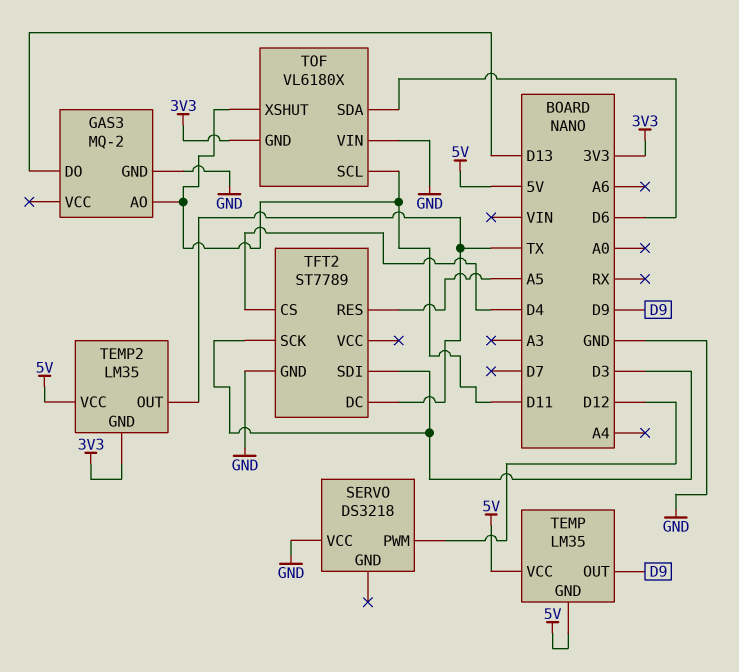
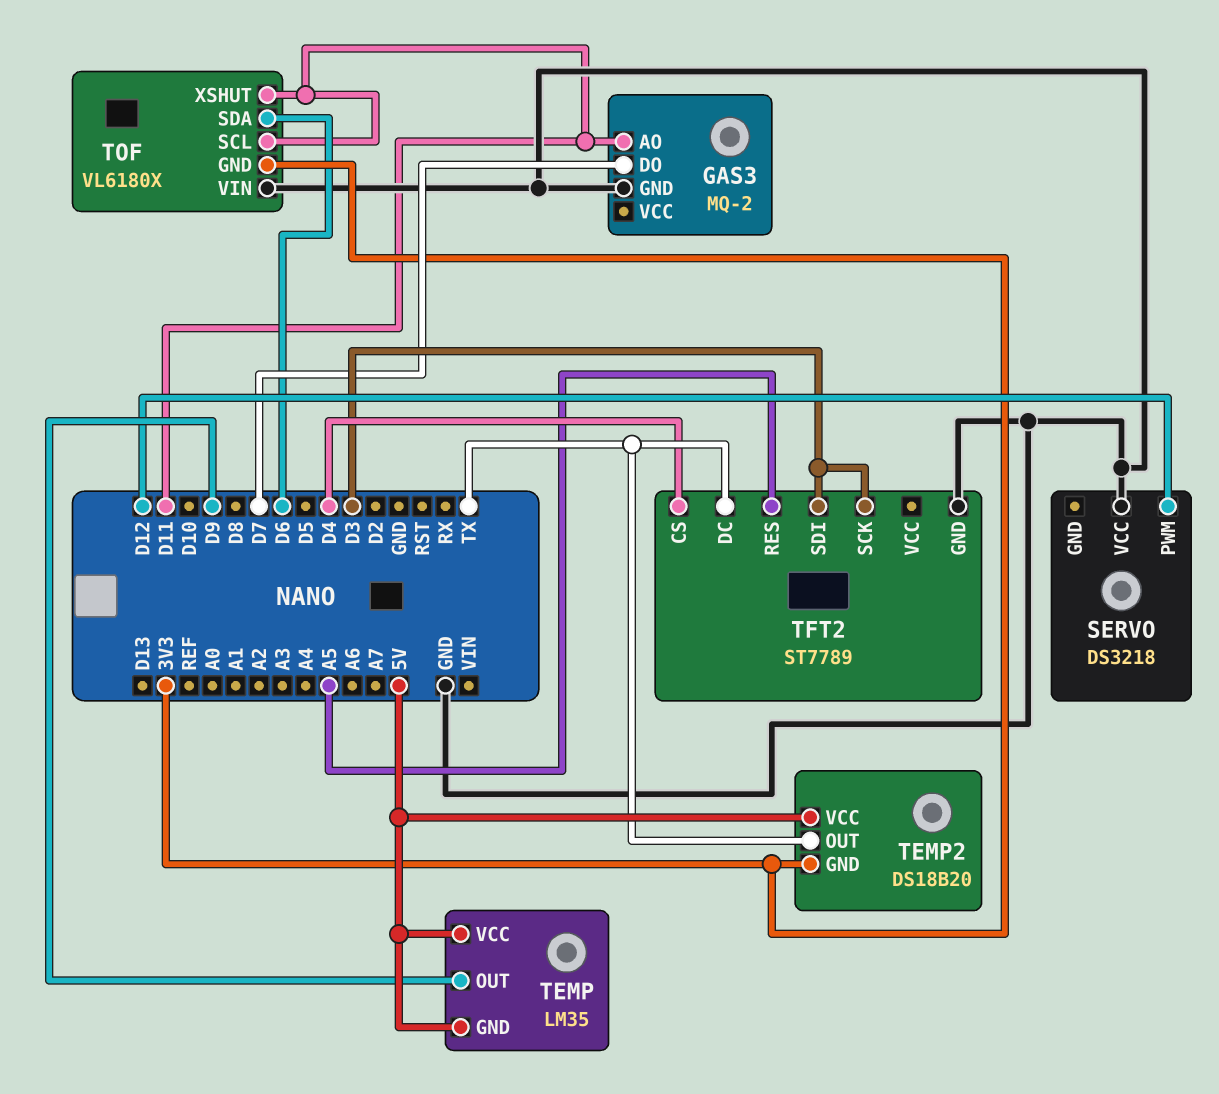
GAS3 pin DO: D13 -> D7
TEMP2: LM35 -> DS18B20

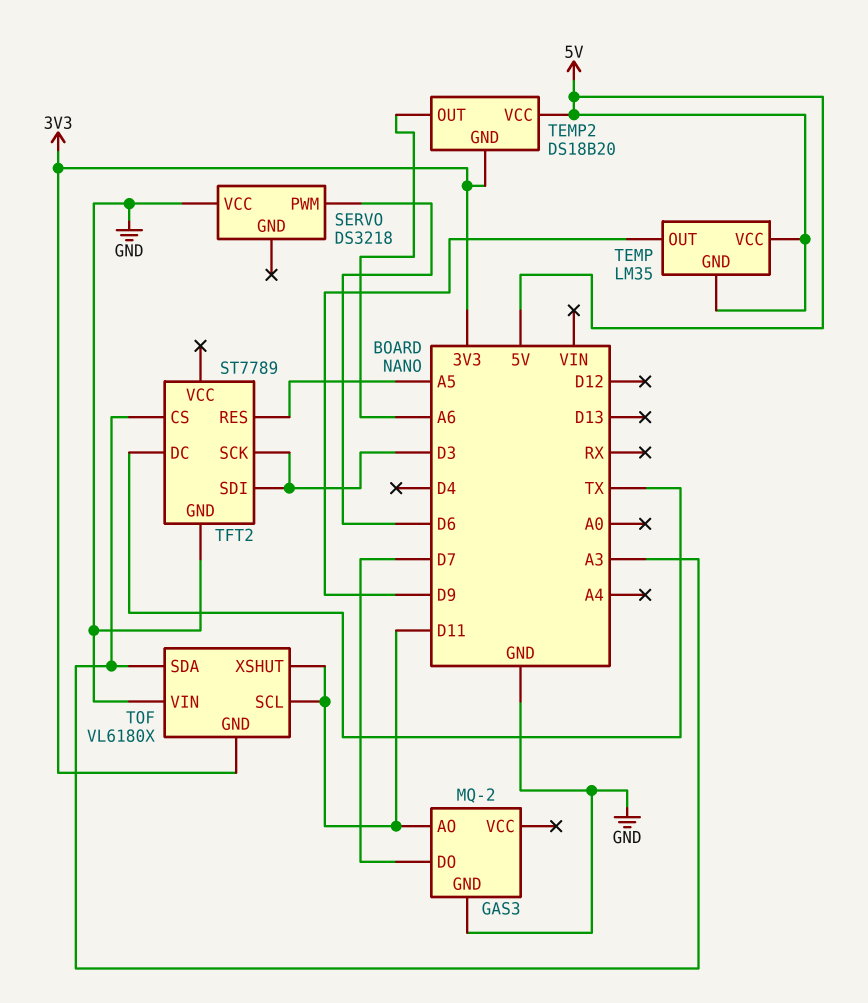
SERVO pin PWM: D12 -> D6
TEMP2 pin OUT: TX -> A6
TFT2 pin CS: D4 -> A3
TOF pin SDA: D6 -> A3

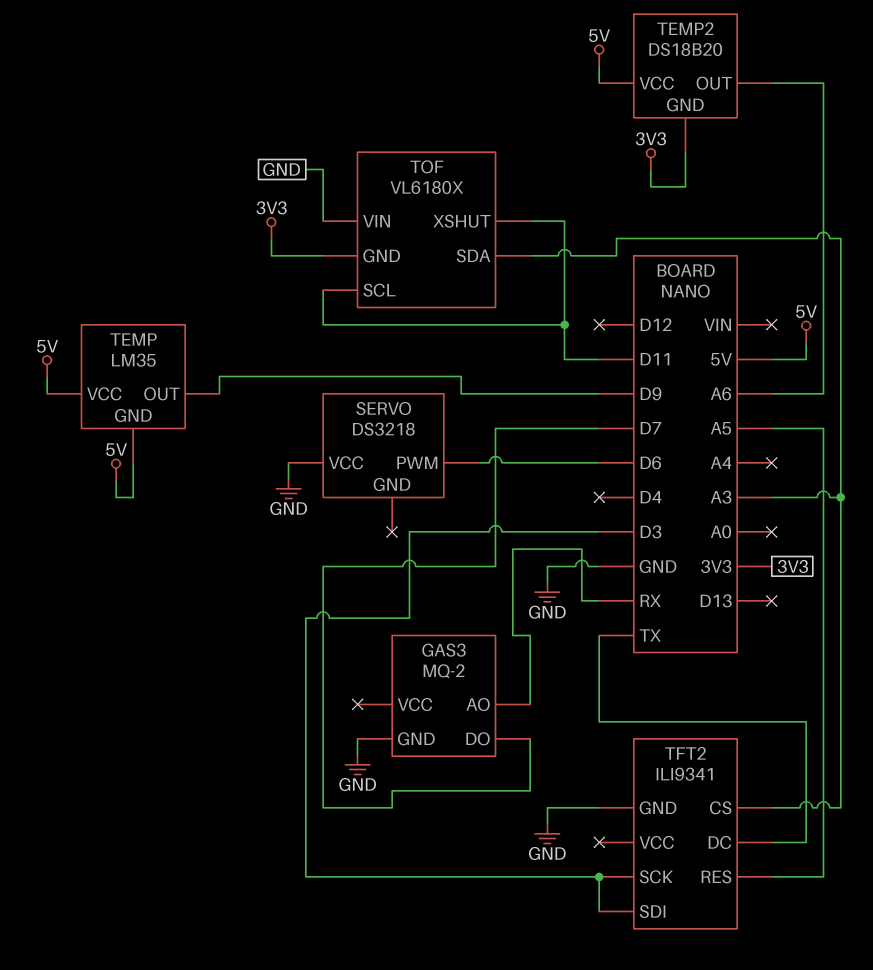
GAS3 pin AO: D11 -> RX
TFT2: ST7789 -> ILI9341

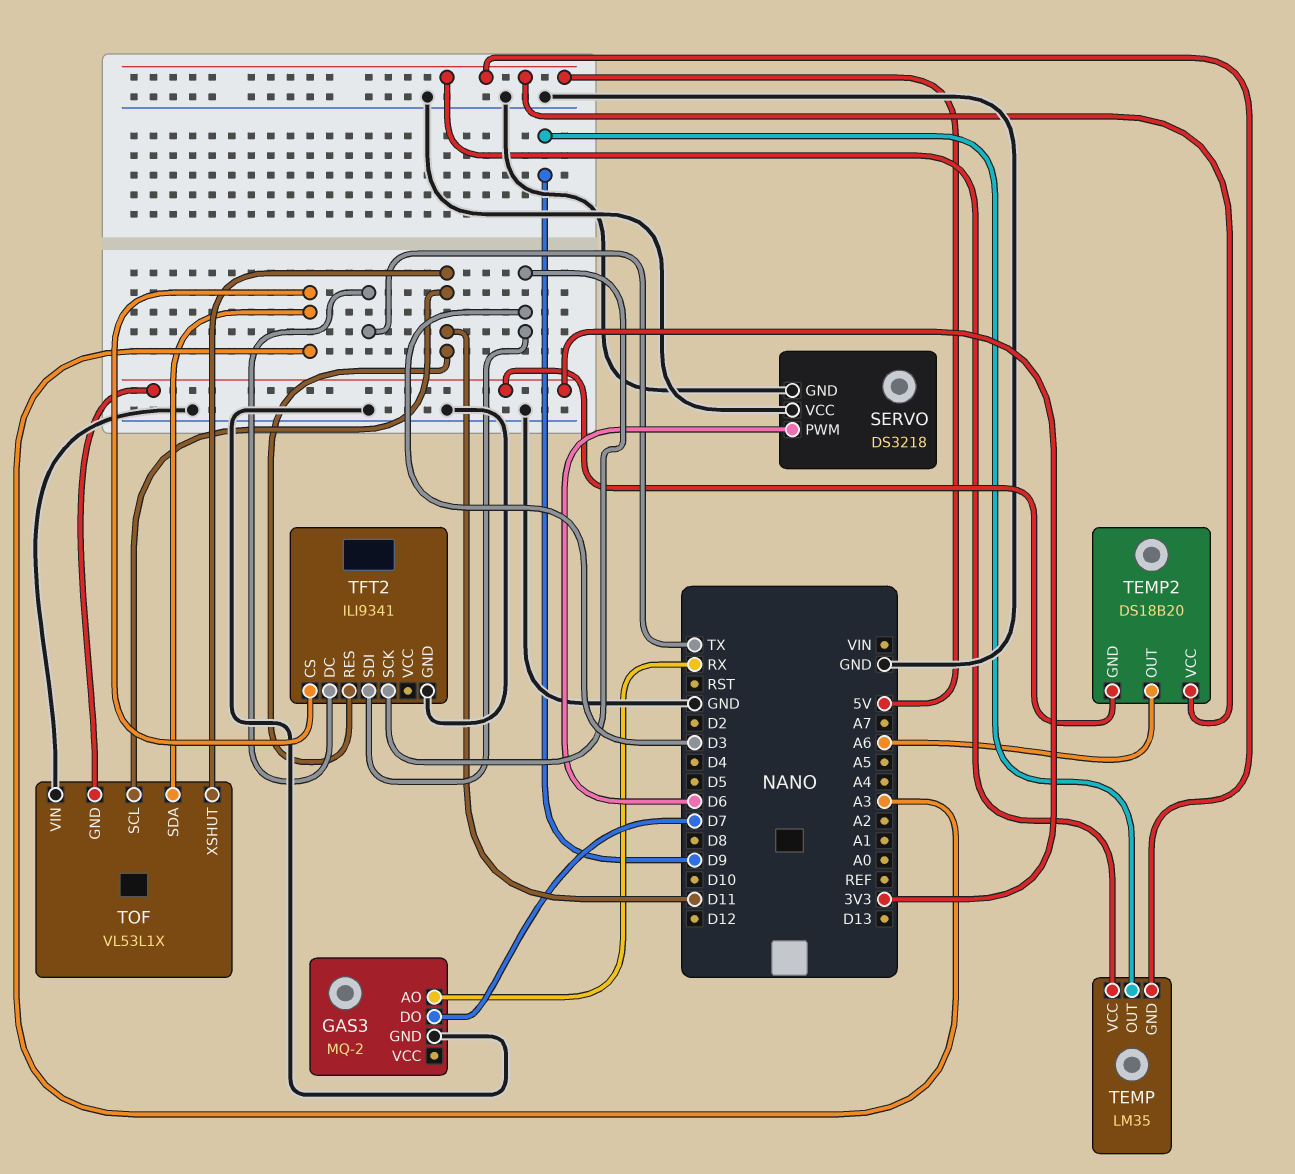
SERVO pin GND: none -> GND
TFT2 pin RES: A5 -> D11
TOF: VL6180X -> VL53L1X

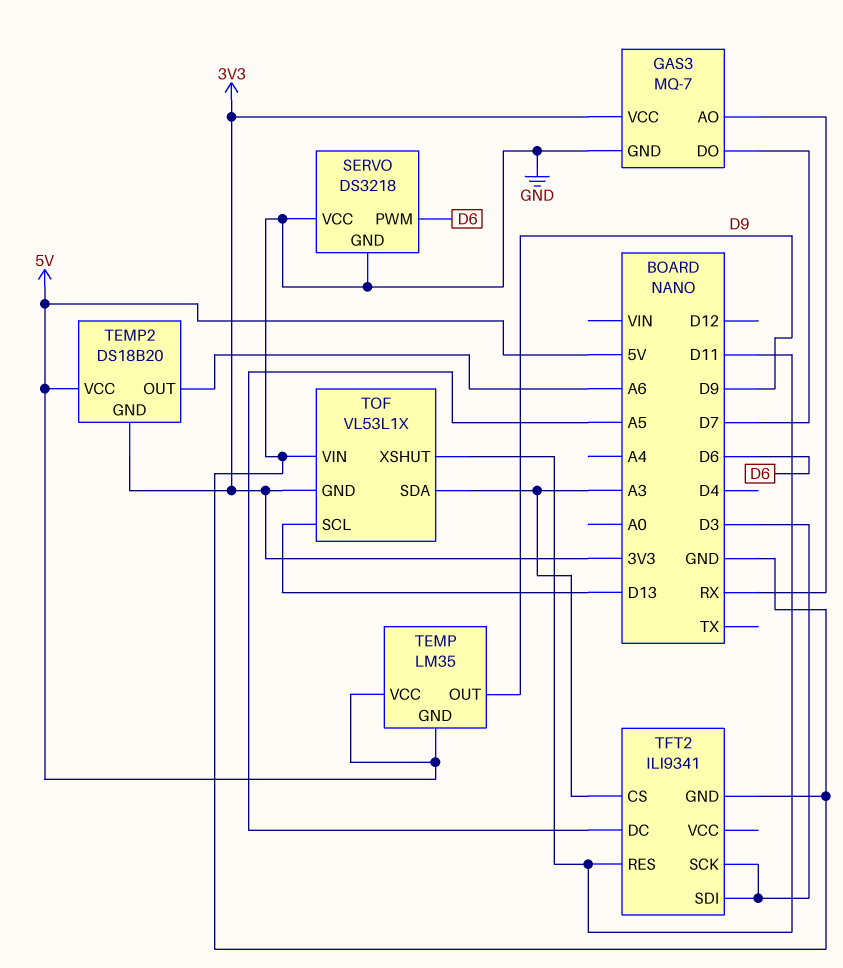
GAS3: MQ-2 -> MQ-7
GAS3 pin VCC: none -> 3V3
TFT2 pin DC: TX -> A5
TOF pin SCL: D11 -> D13

